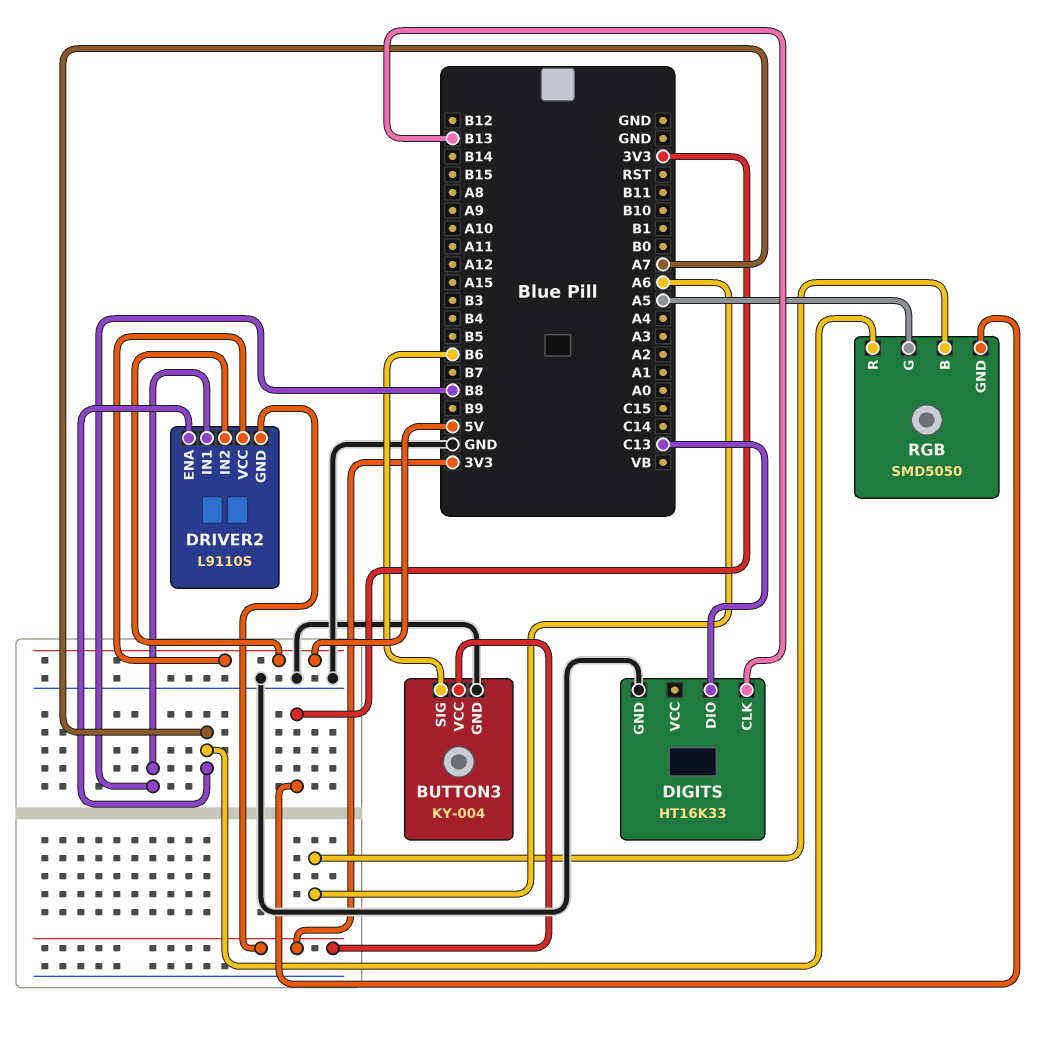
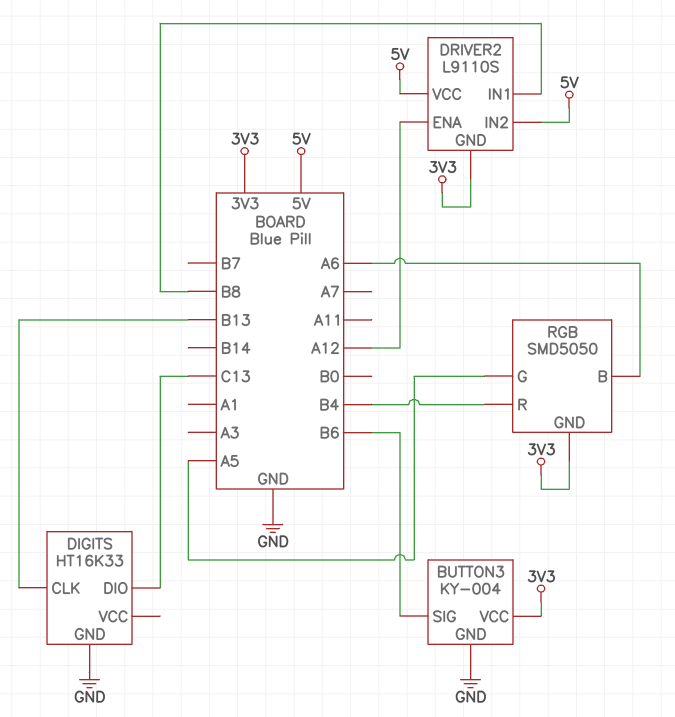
DRIVER2 pin ENA: A7 -> A12
RGB pin R: A7 -> B4

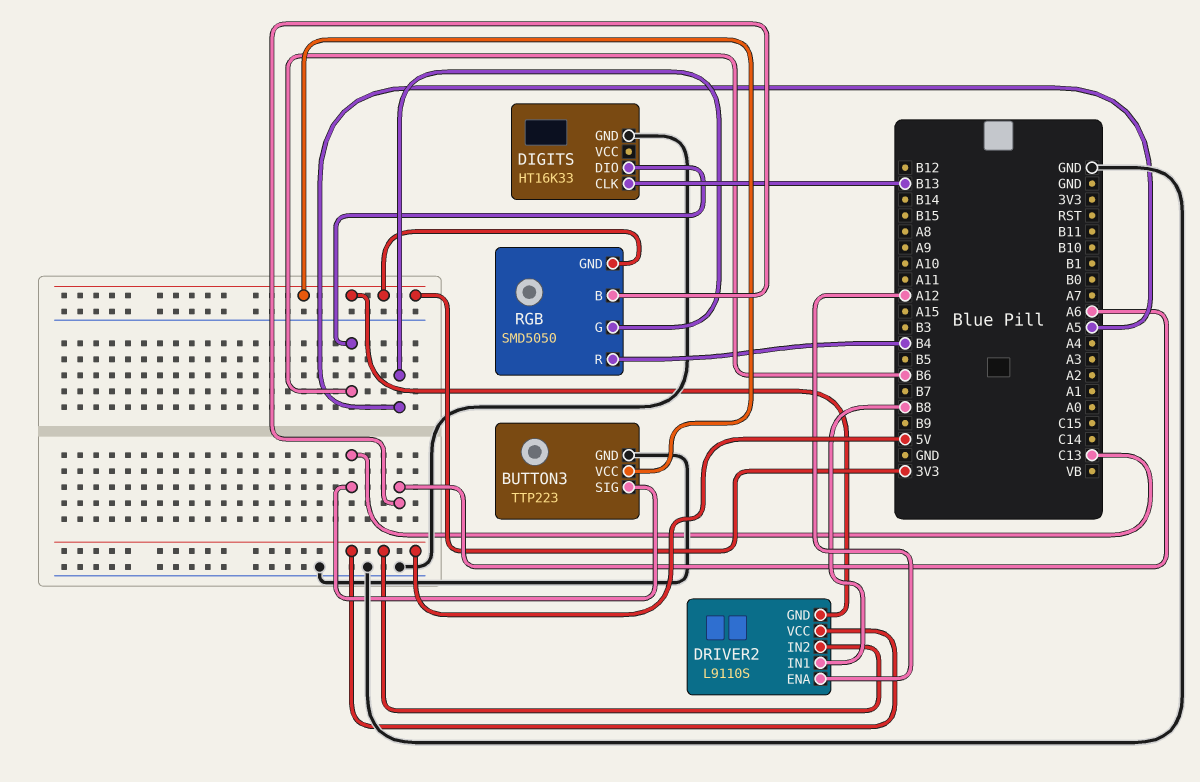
BUTTON3: KY-004 -> TTP223
BUTTON3 pin SIG: B6 -> C13
DIGITS pin DIO: C13 -> B6

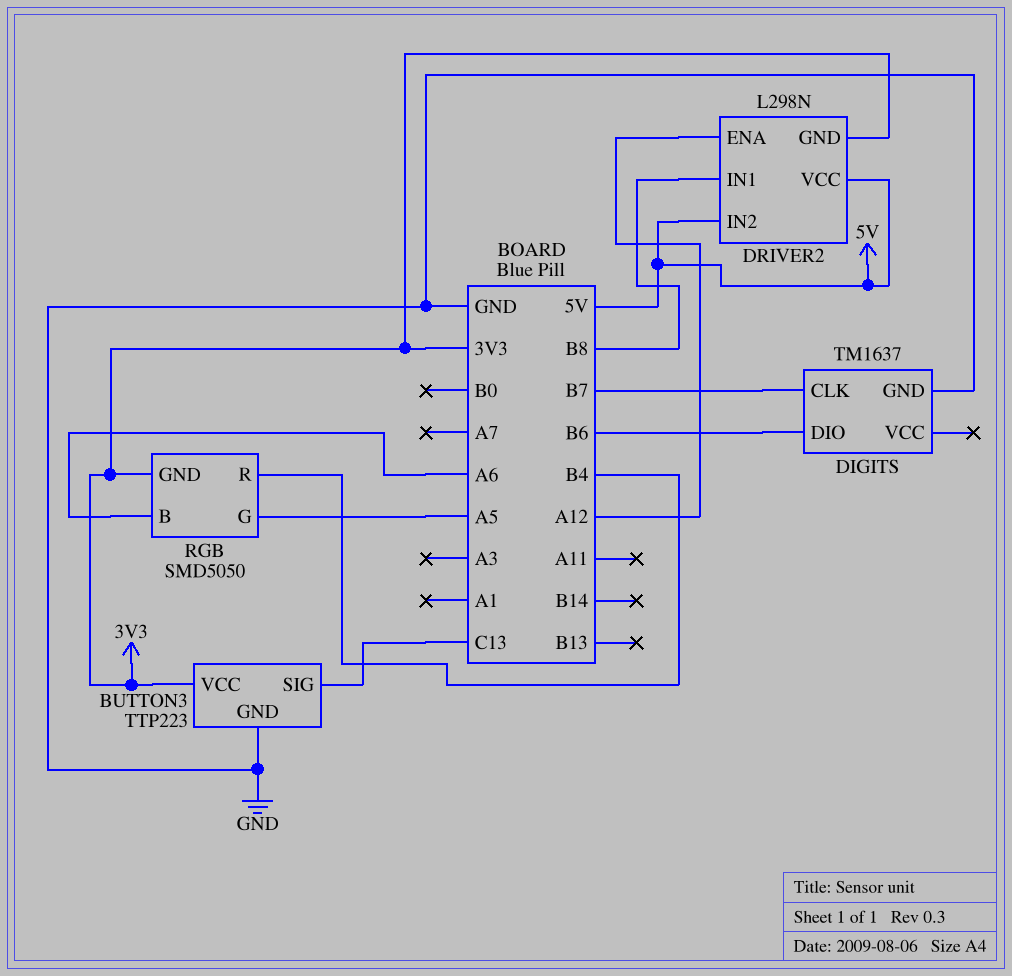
DIGITS: HT16K33 -> TM1637
DIGITS pin CLK: B13 -> B7
DRIVER2: L9110S -> L298N

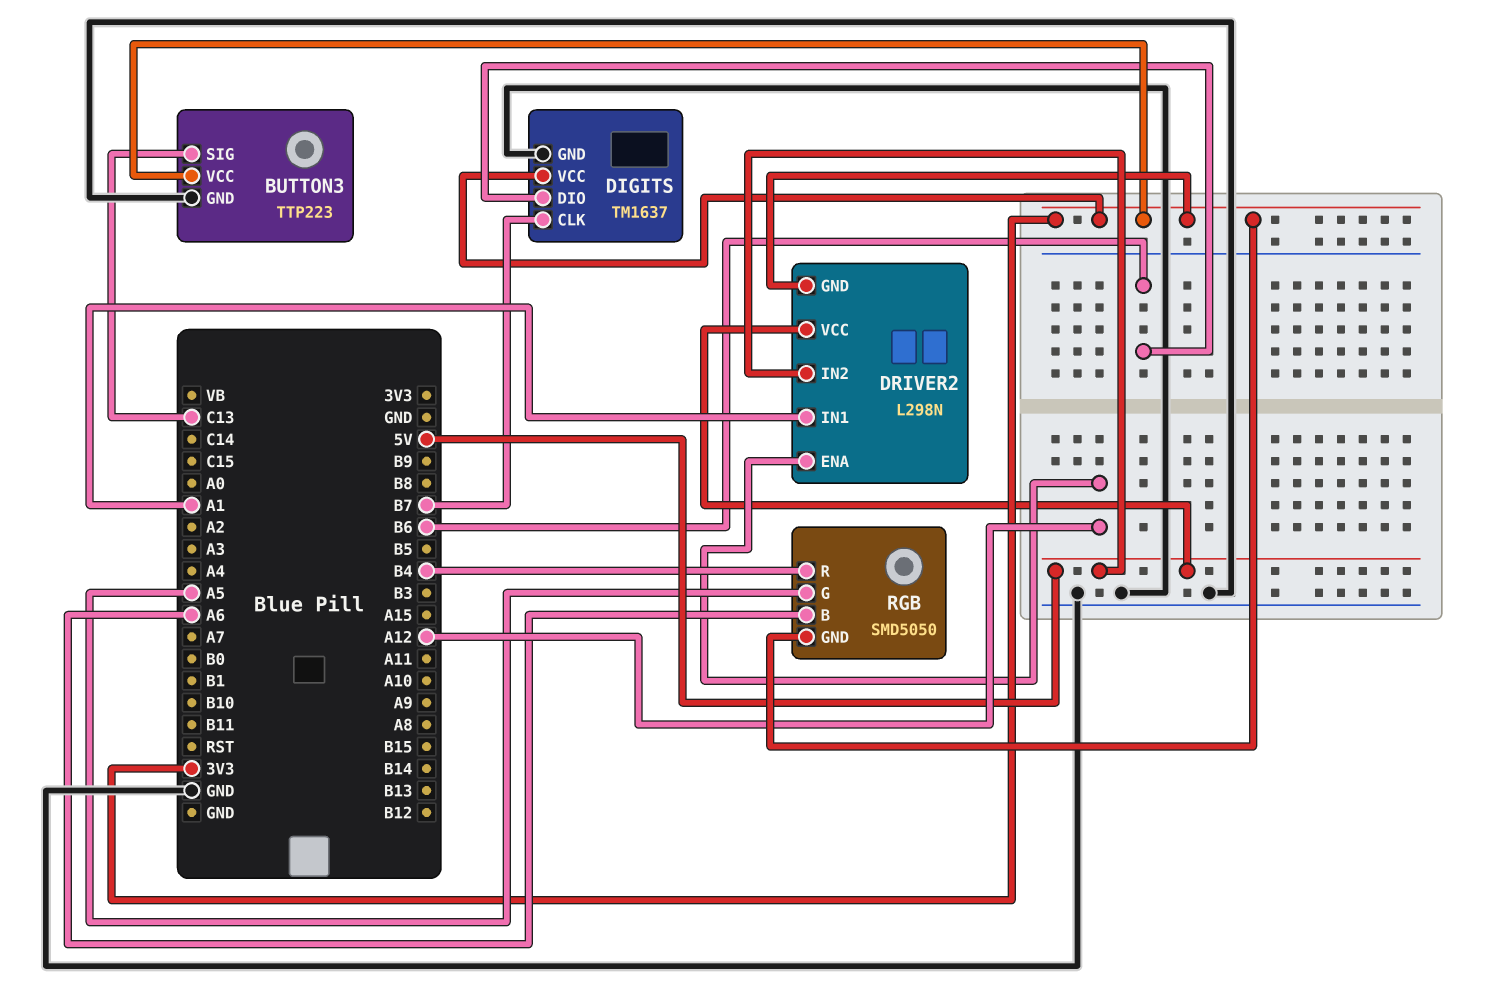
DIGITS pin VCC: none -> 3V3
DRIVER2 pin IN1: B8 -> A1

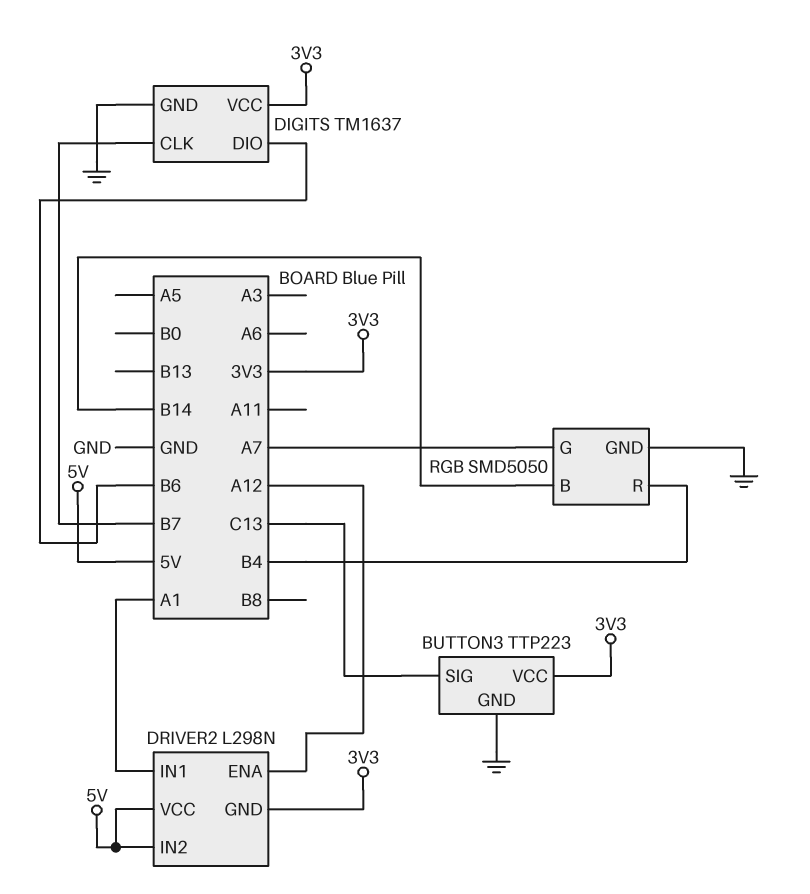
RGB pin B: A6 -> B14
RGB pin G: A5 -> A7
RGB pin GND: 3V3 -> GND

